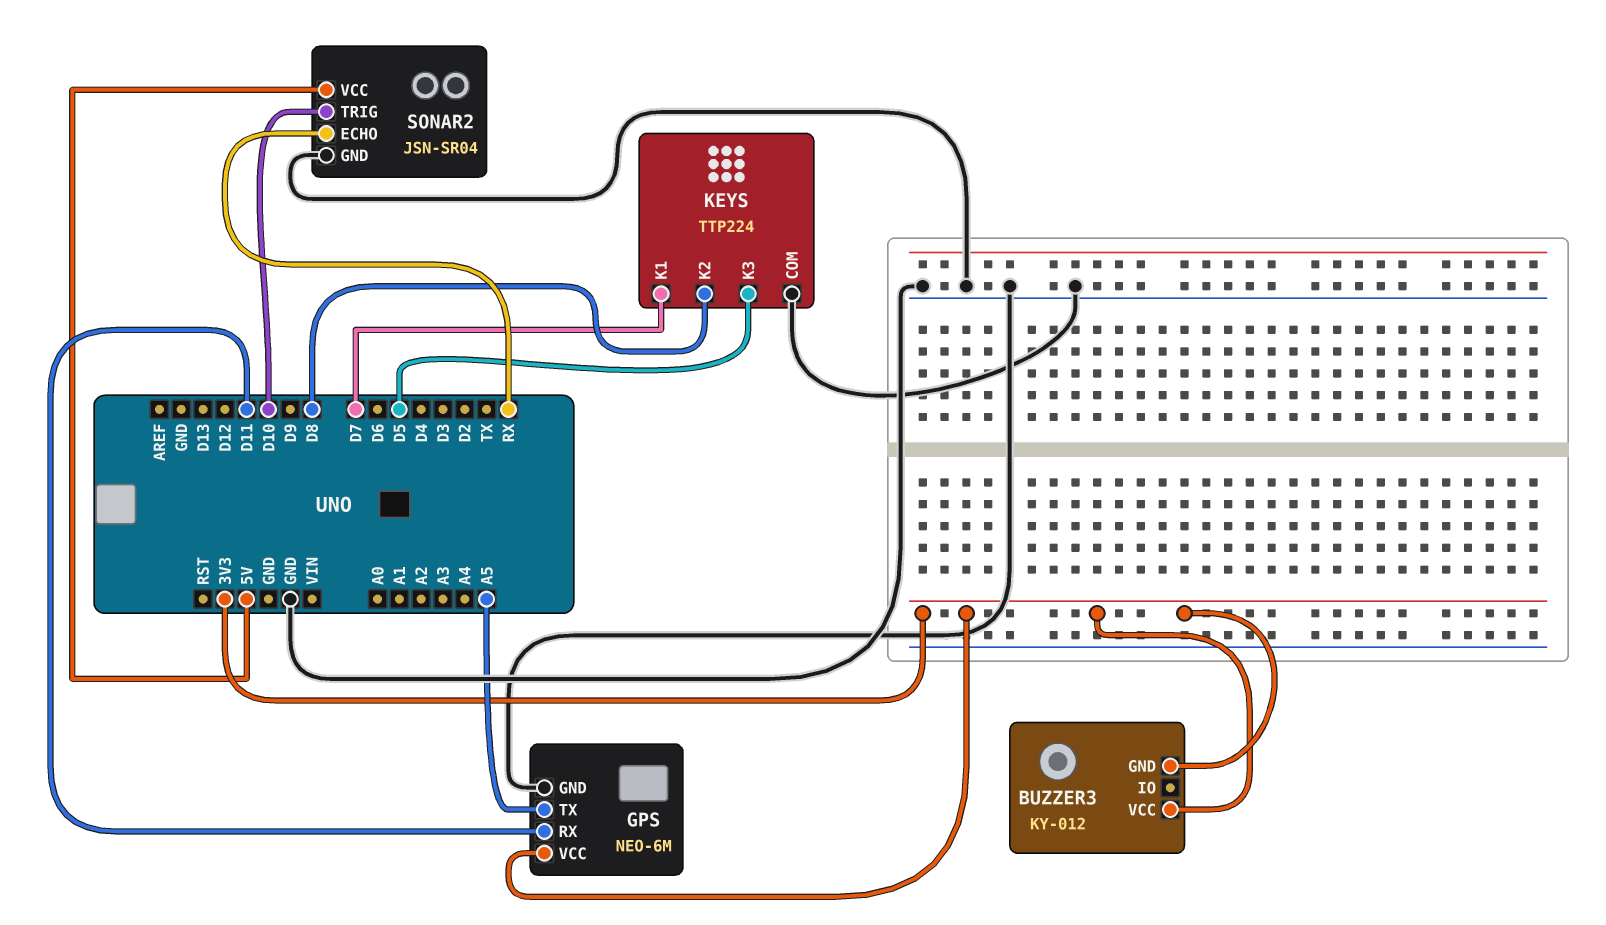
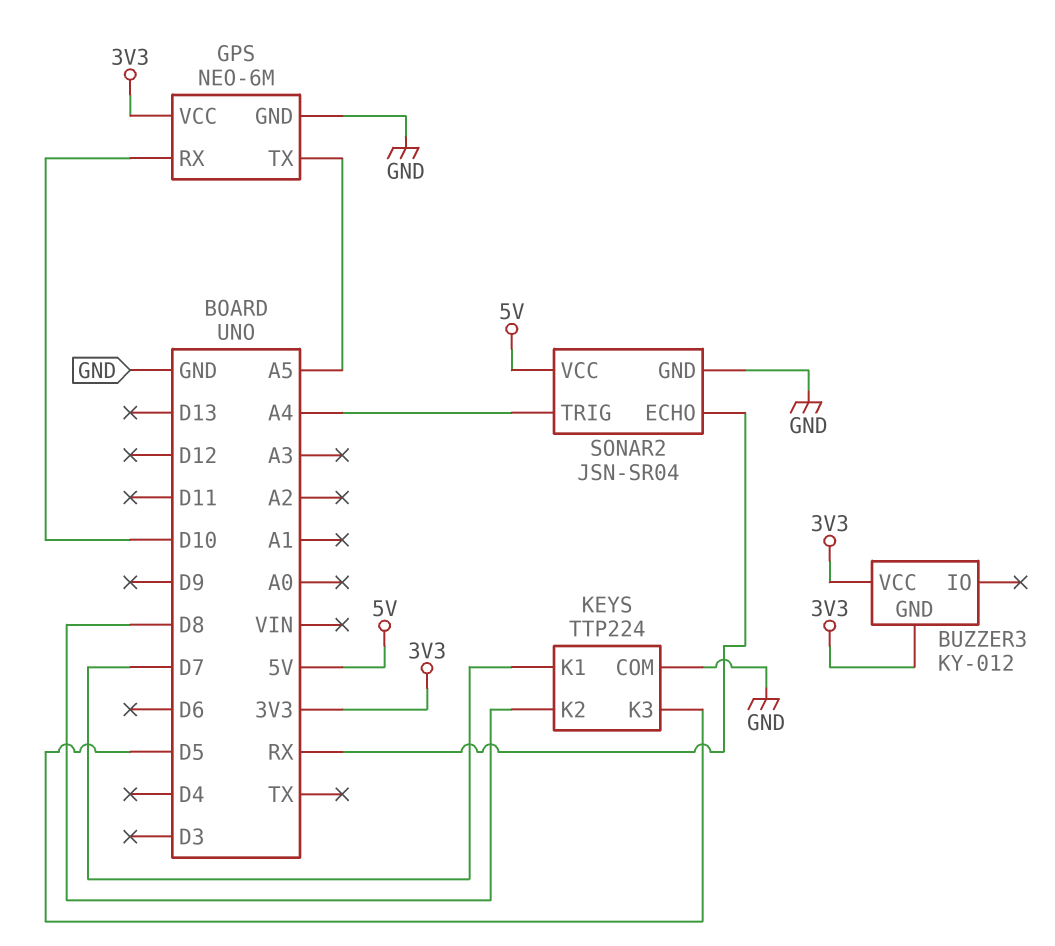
GPS pin RX: D11 -> D10
SONAR2 pin TRIG: D10 -> A4

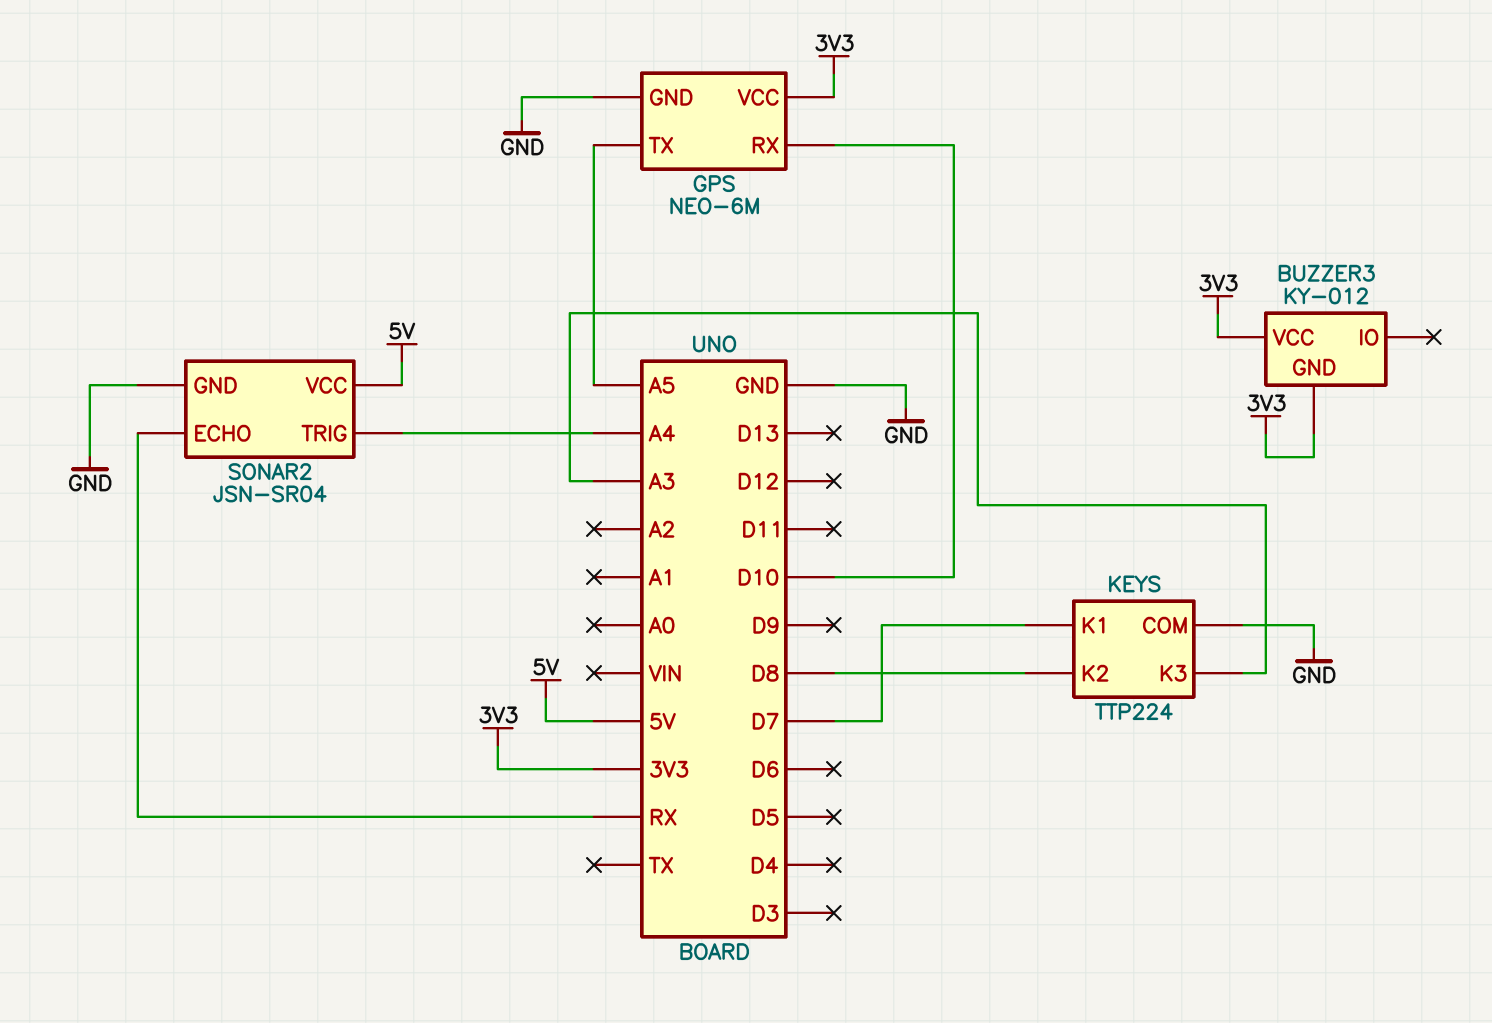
KEYS pin K3: D5 -> A3

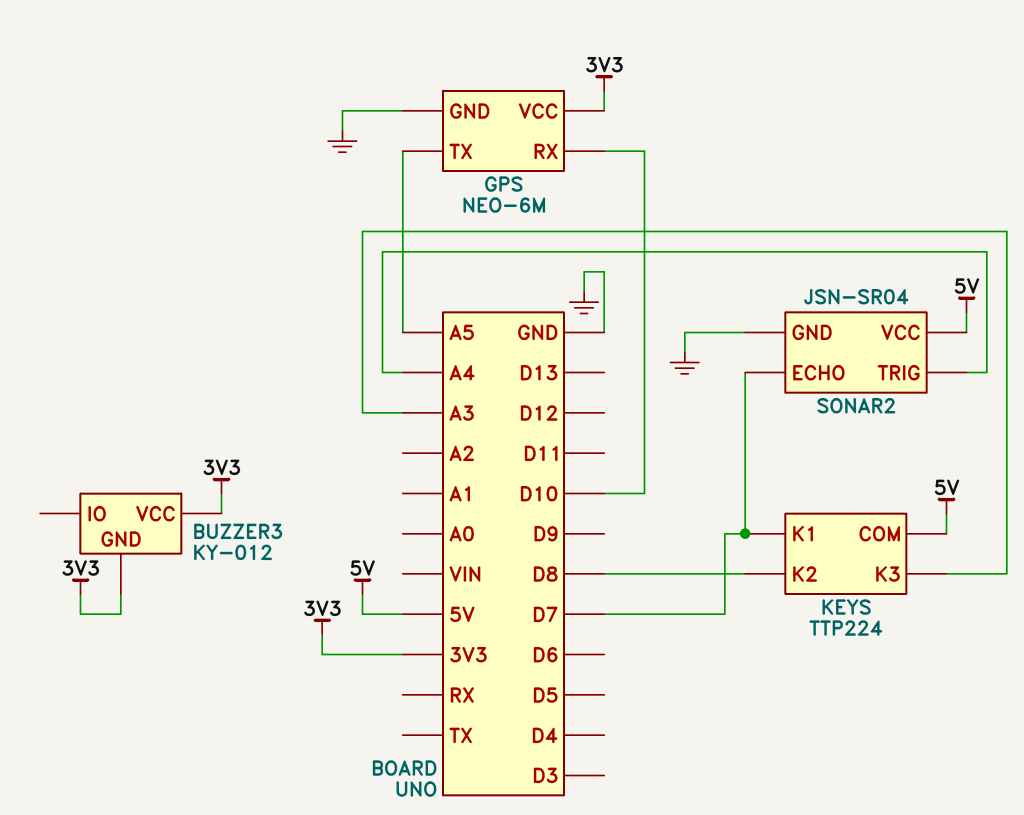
KEYS pin COM: GND -> 5V
SONAR2 pin ECHO: RX -> D7

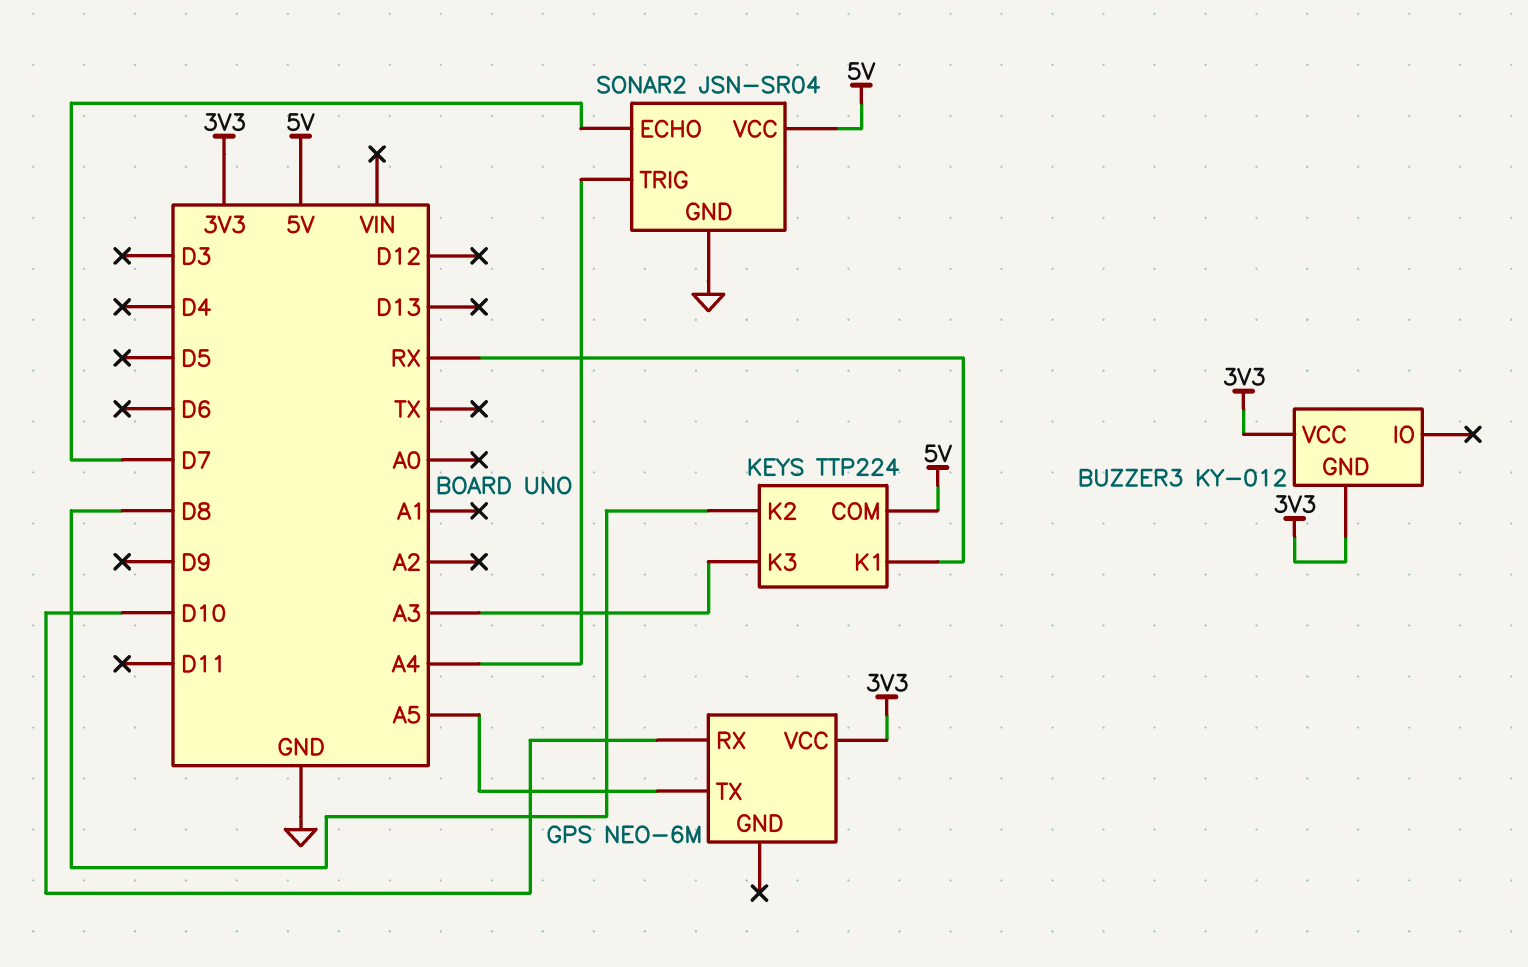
GPS pin GND: GND -> none
KEYS pin K1: D7 -> RX

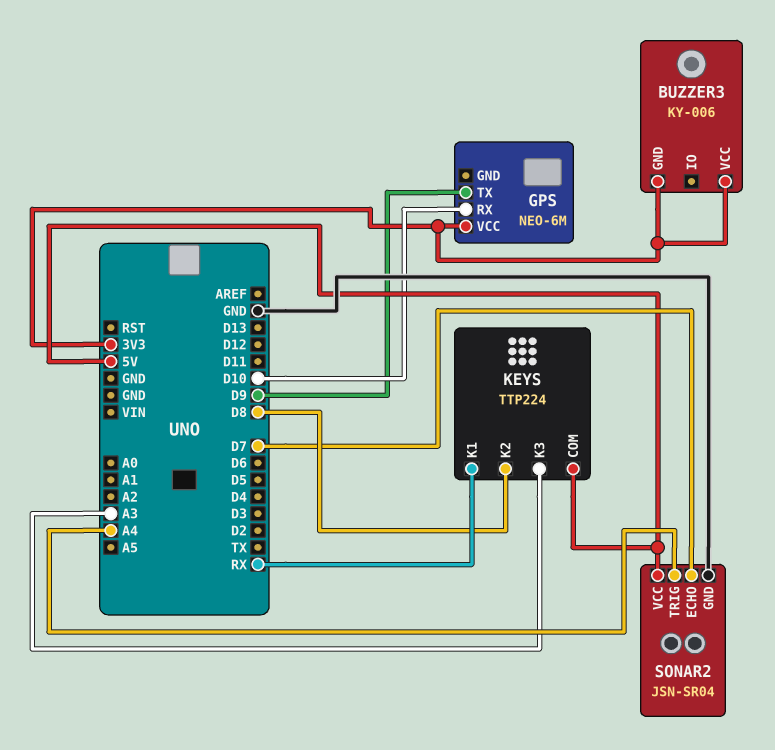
BUZZER3: KY-012 -> KY-006
GPS pin TX: A5 -> D9

